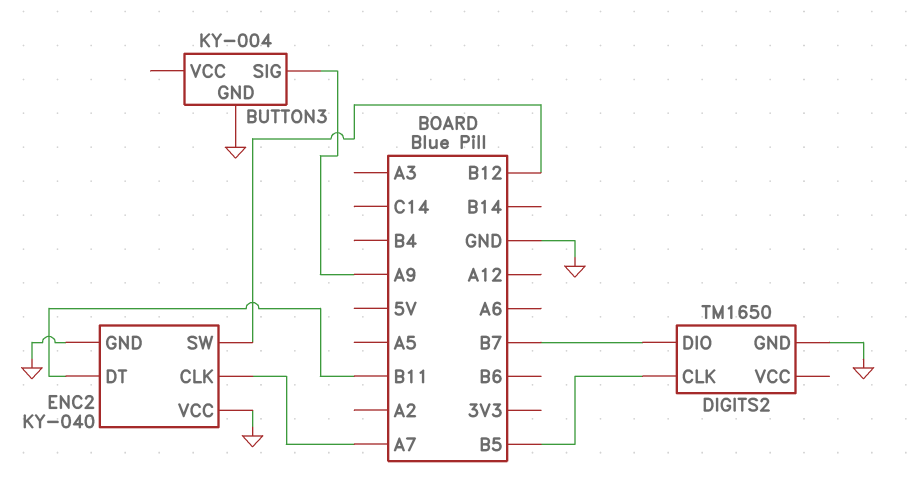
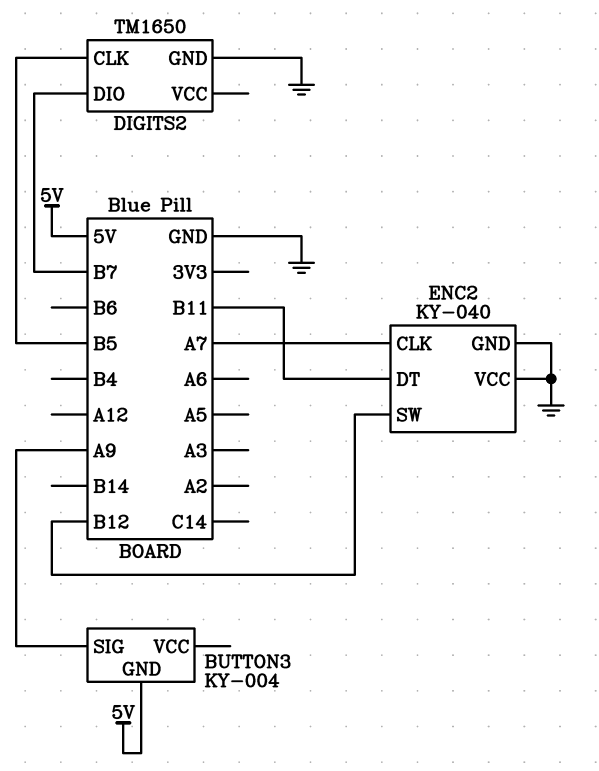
BUTTON3 pin GND: GND -> 5V

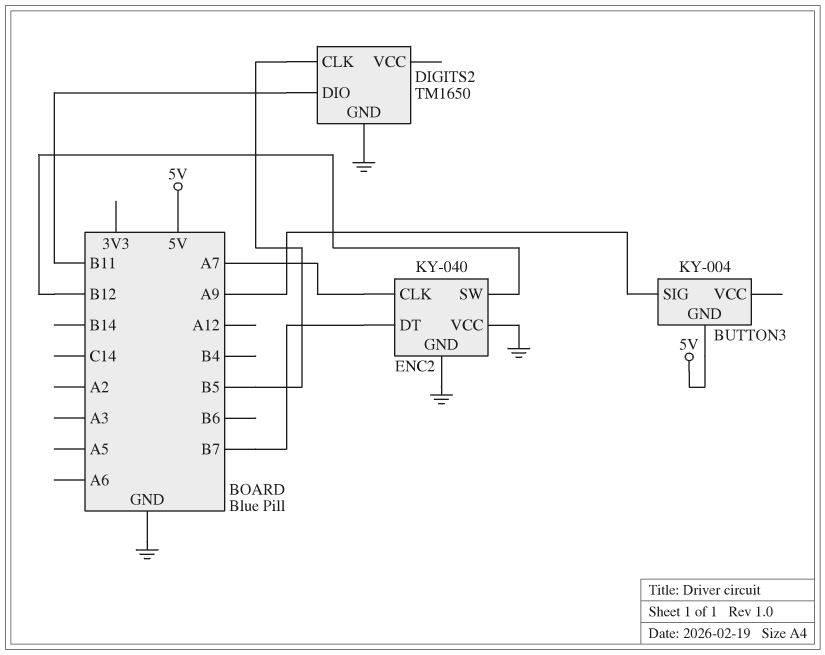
DIGITS2 pin DIO: B7 -> B11
ENC2 pin DT: B11 -> B7

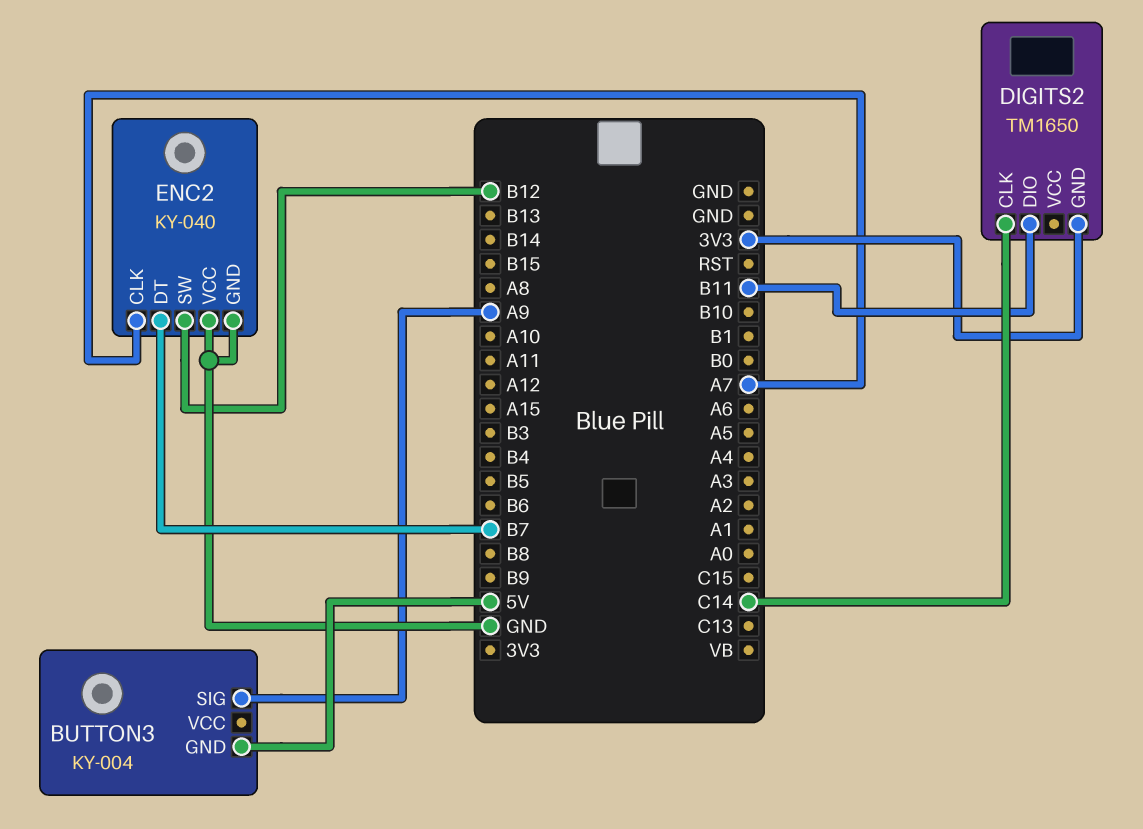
DIGITS2 pin CLK: B5 -> C14
DIGITS2 pin GND: GND -> 3V3

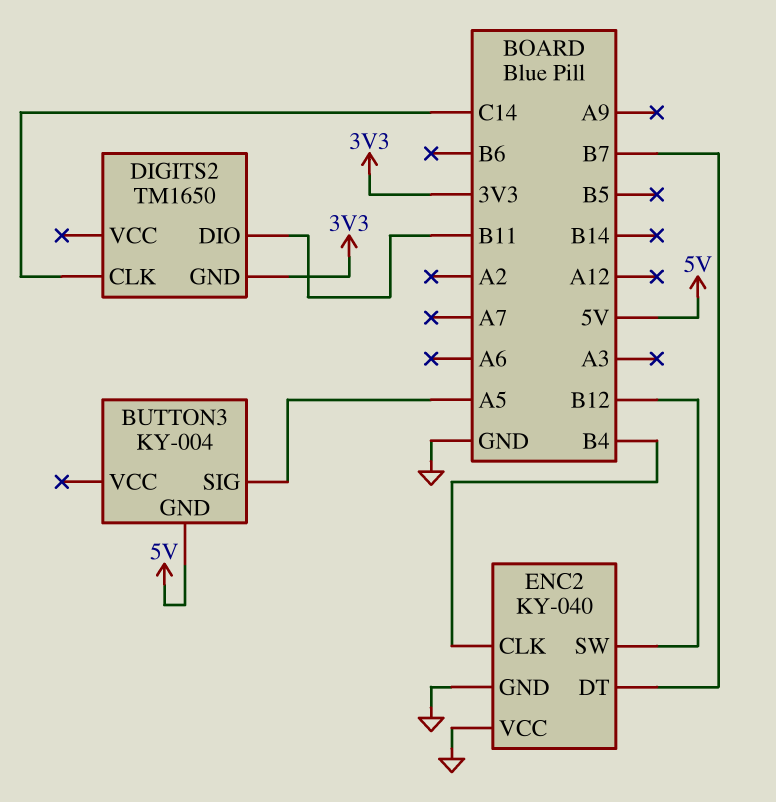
BUTTON3 pin SIG: A9 -> A5
ENC2 pin CLK: A7 -> B4

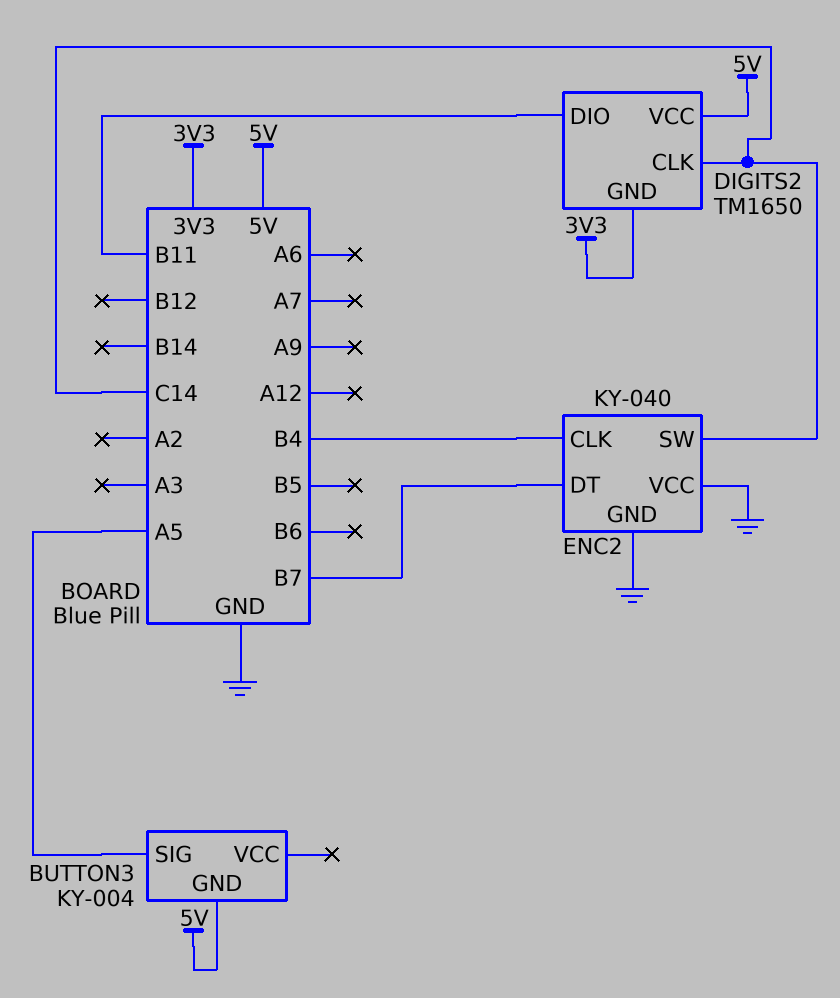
DIGITS2 pin VCC: none -> 5V
ENC2 pin SW: B12 -> C14

